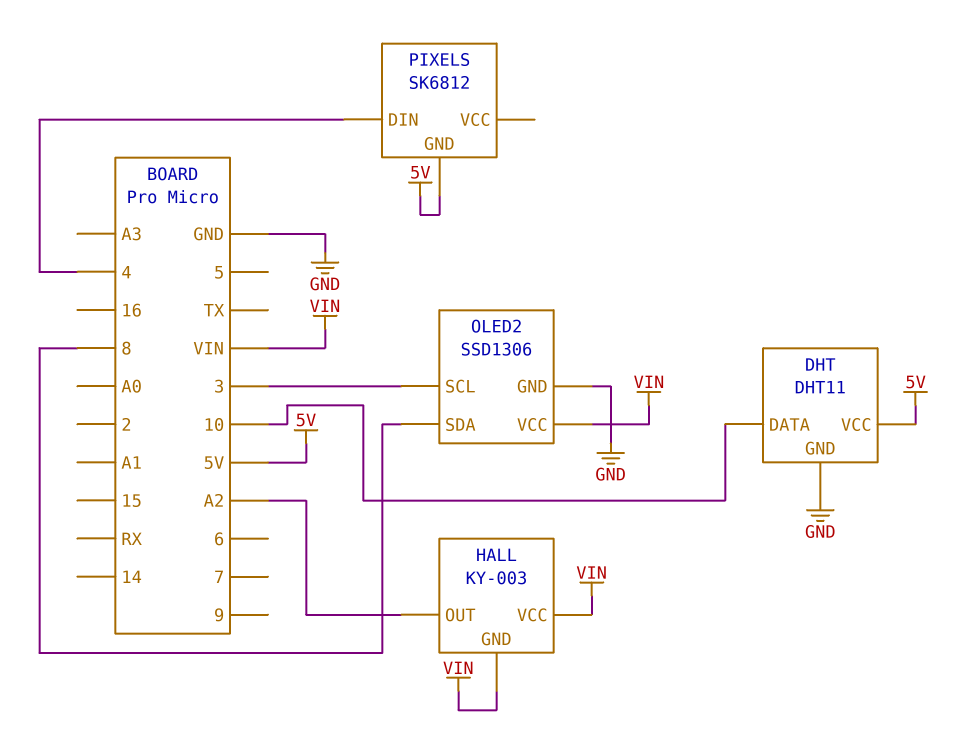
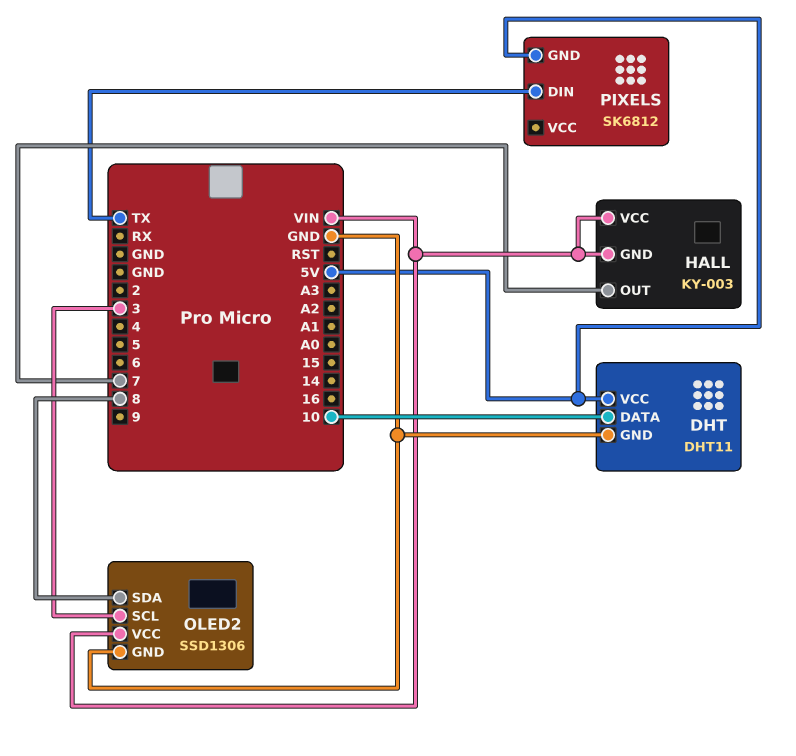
HALL pin OUT: A2 -> 7
PIXELS pin DIN: 4 -> TX

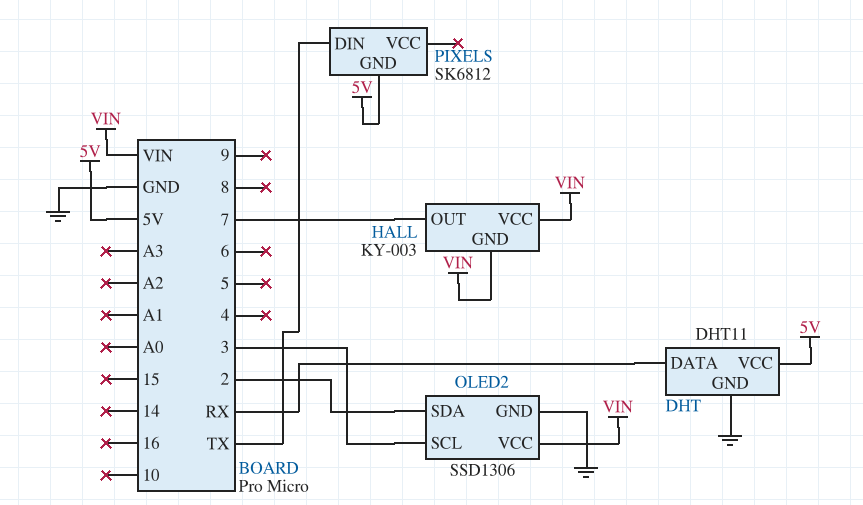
DHT pin DATA: 10 -> RX
OLED2 pin SDA: 8 -> 2

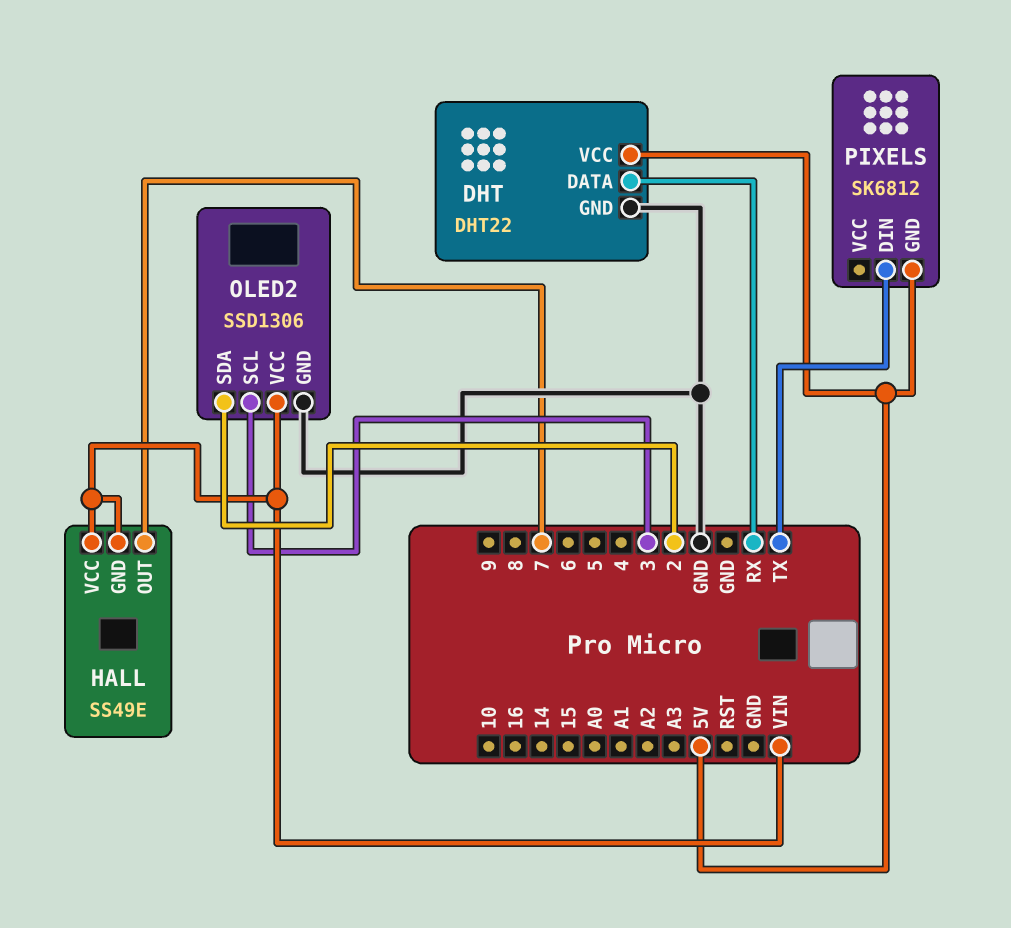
DHT: DHT11 -> DHT22
HALL: KY-003 -> SS49E

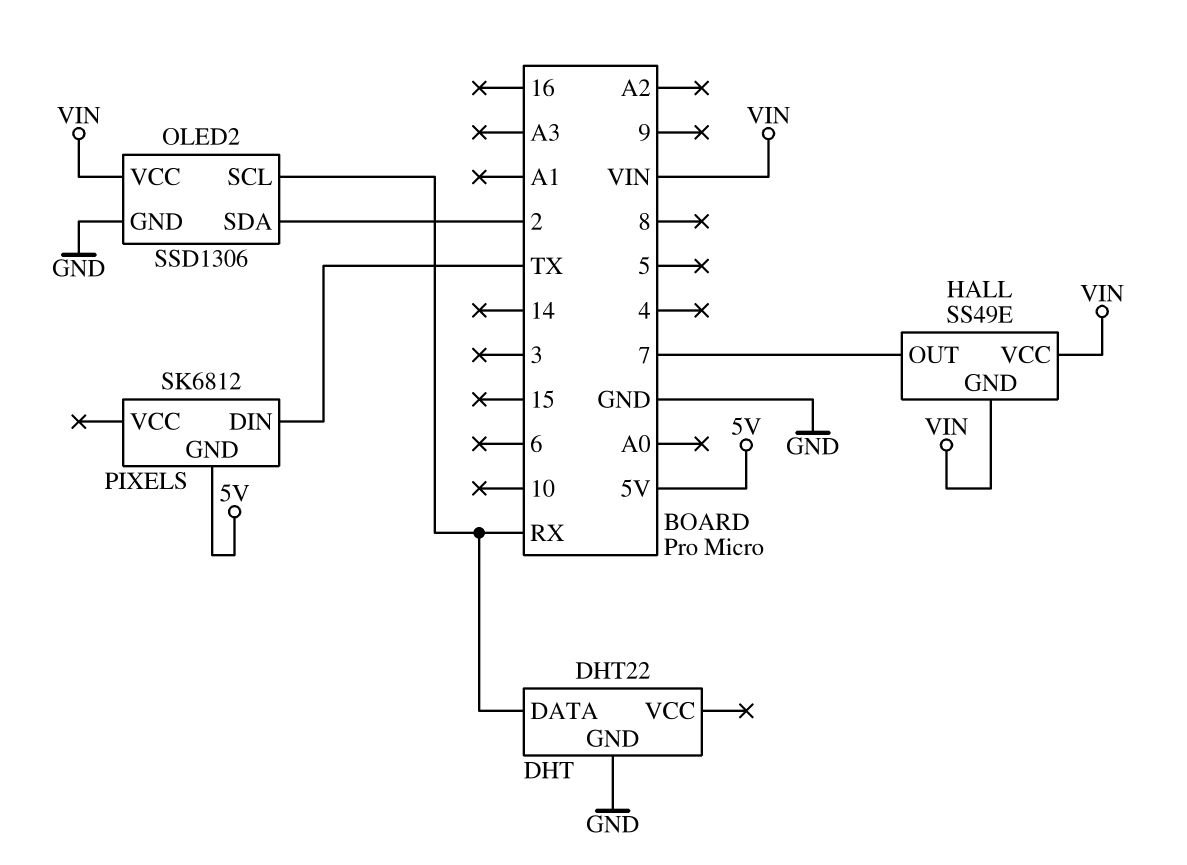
DHT pin VCC: 5V -> none
OLED2 pin SCL: 3 -> RX

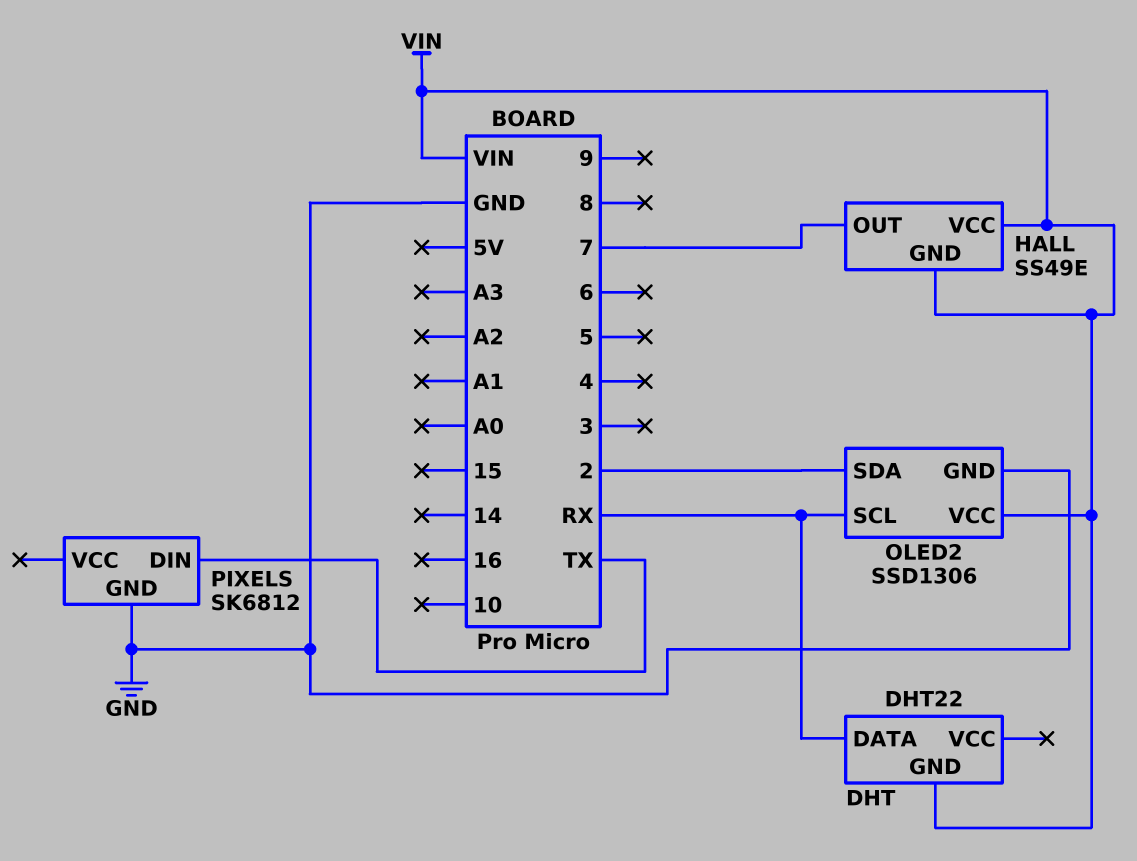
DHT pin GND: GND -> VIN
PIXELS pin GND: 5V -> GND

